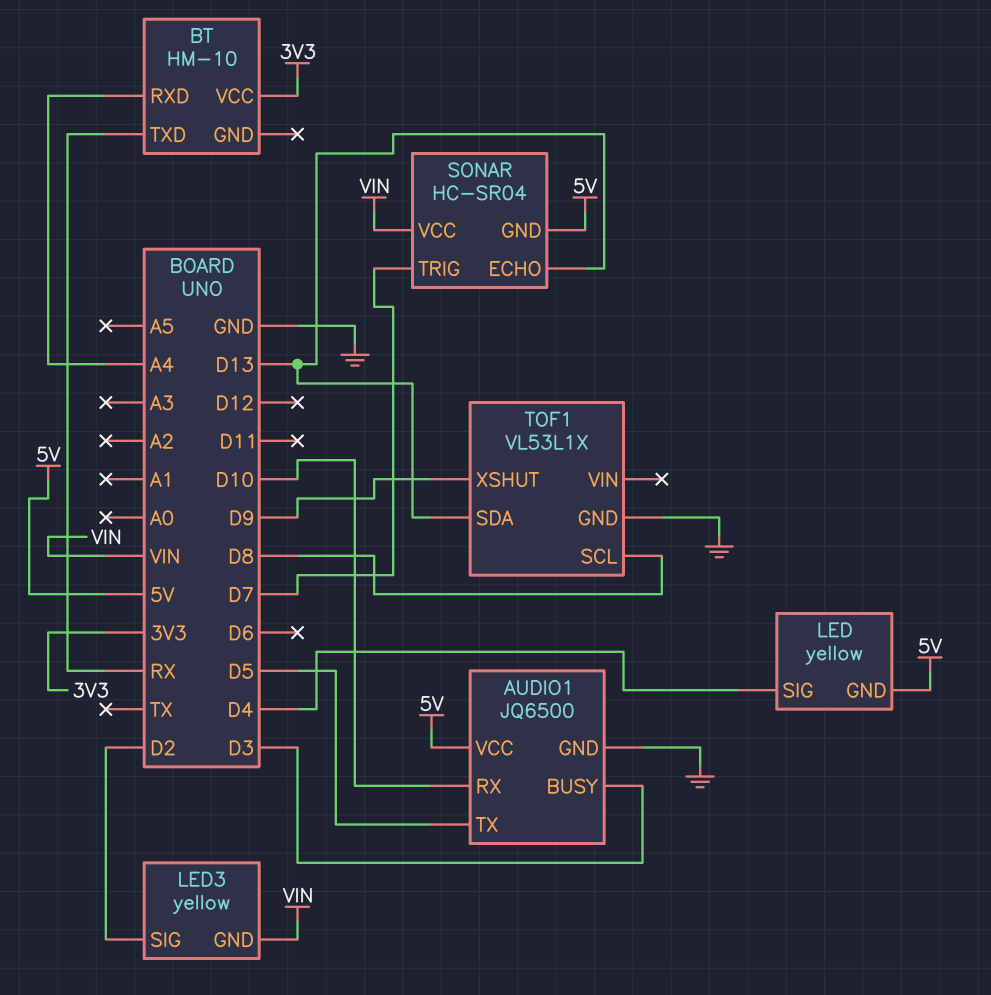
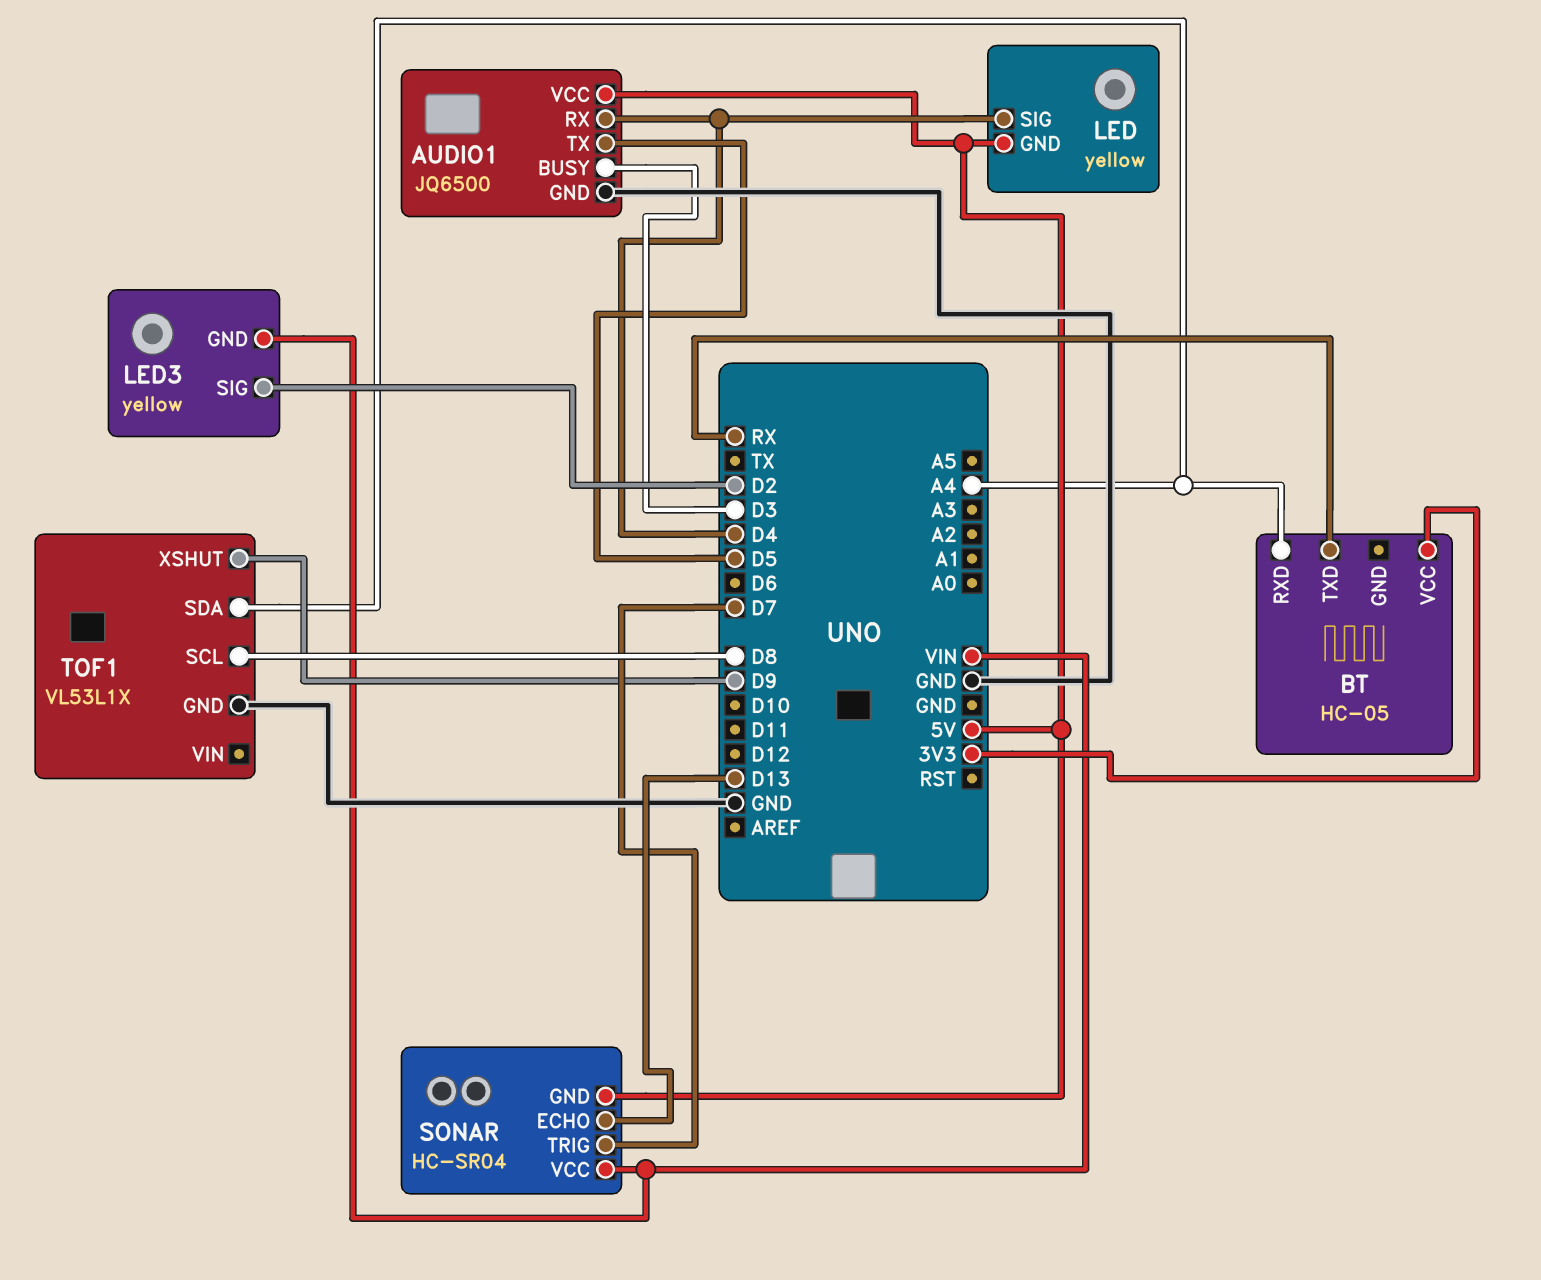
AUDIO1 pin RX: D10 -> D4
BT: HM-10 -> HC-05
TOF1 pin SDA: D13 -> A4

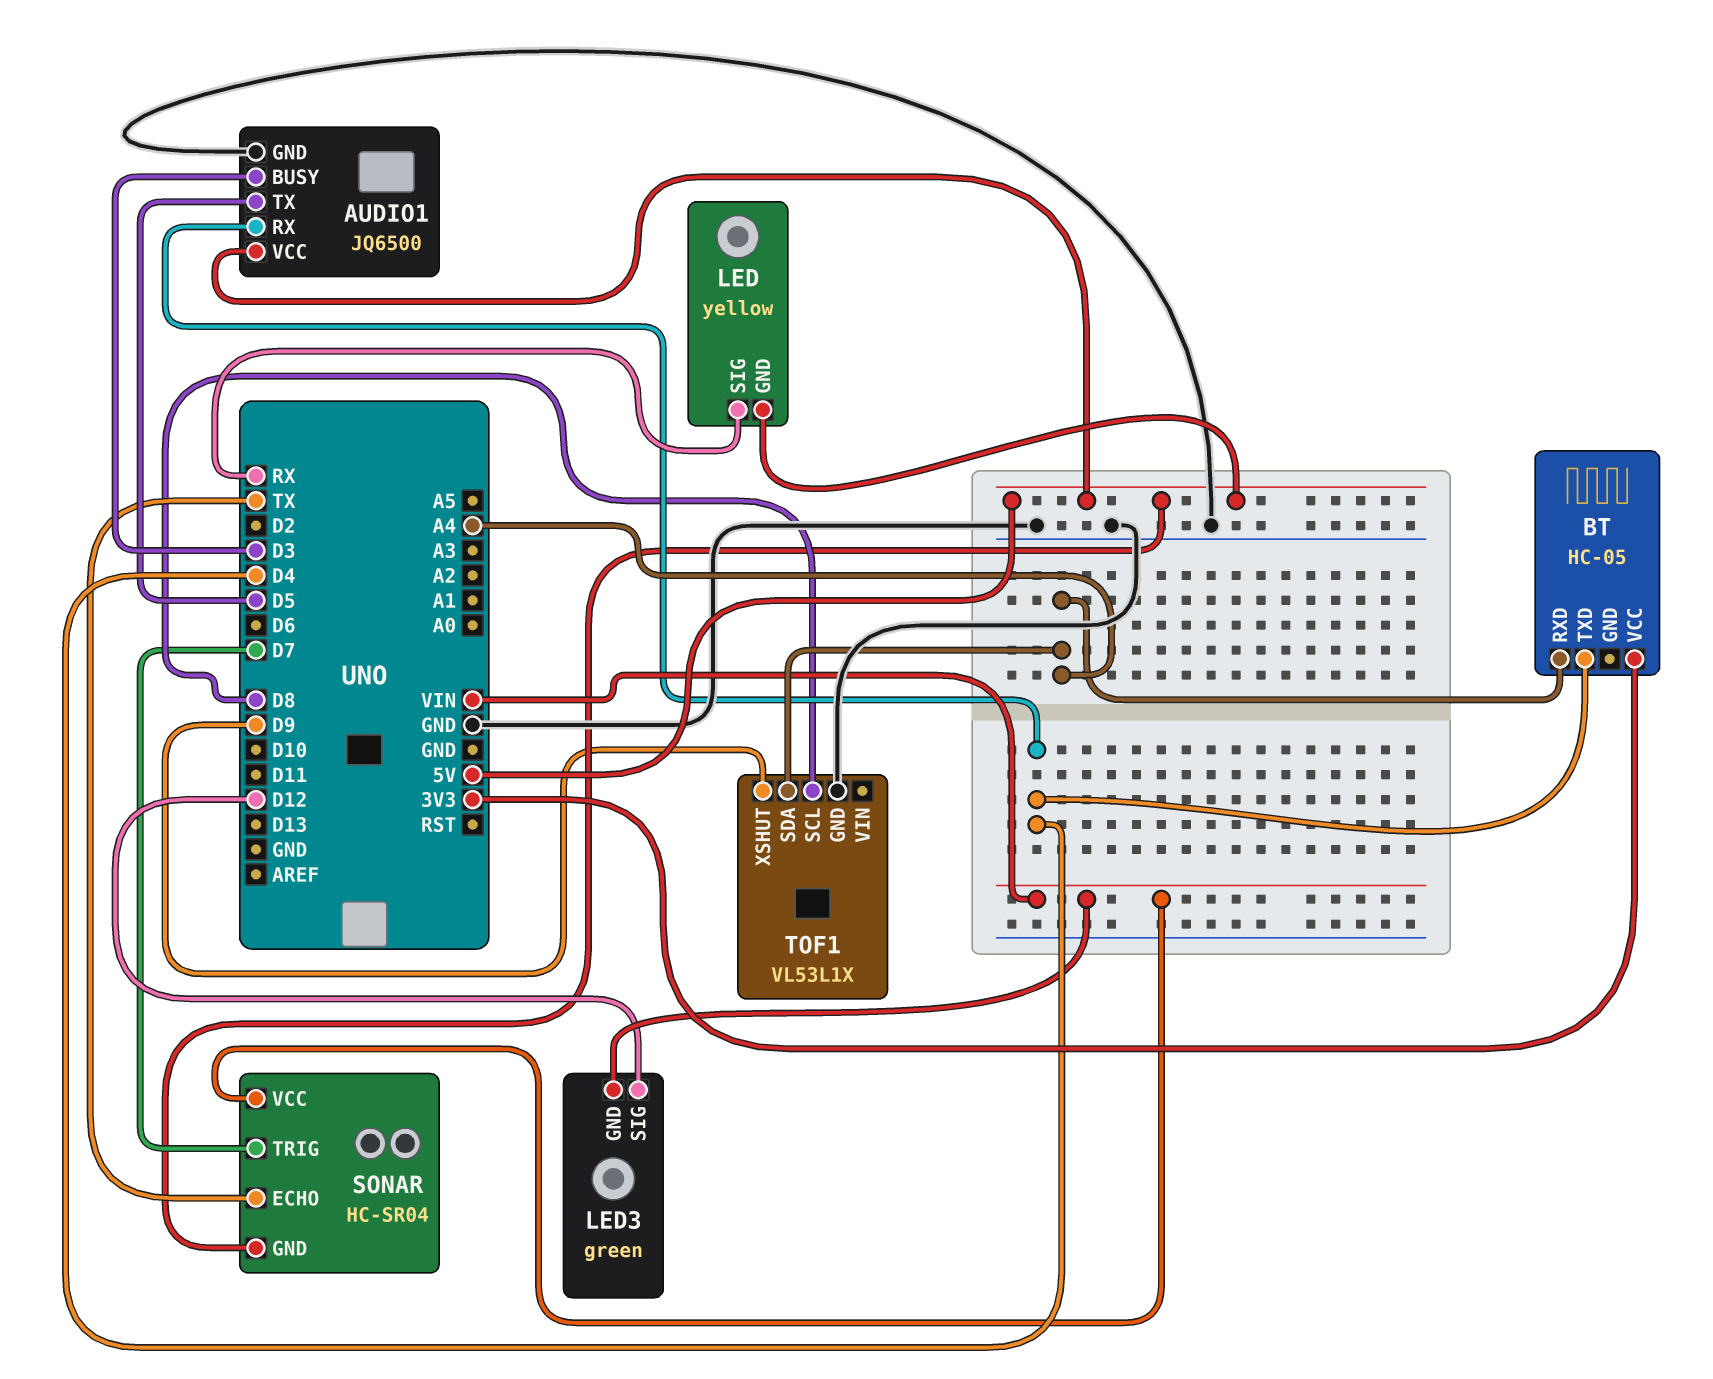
BT pin TXD: RX -> D4
LED pin SIG: D4 -> RX
LED3: yellow -> green
LED3 pin SIG: D2 -> D12
SONAR pin ECHO: D13 -> TX

